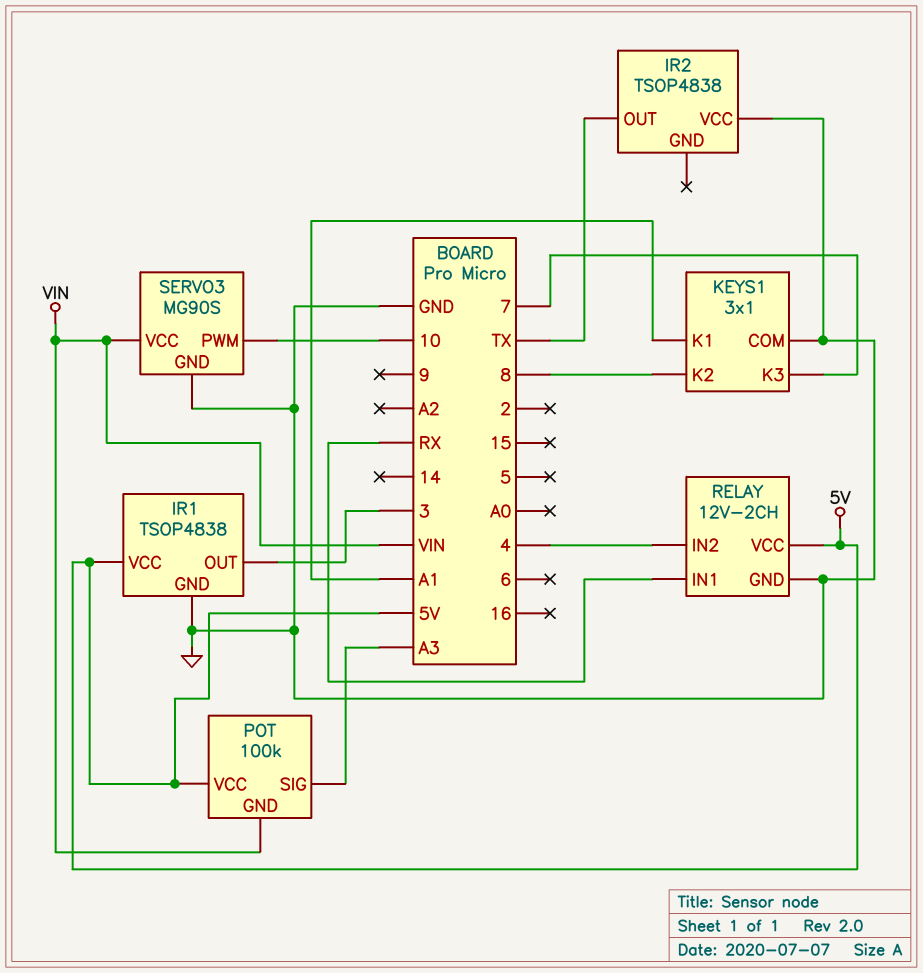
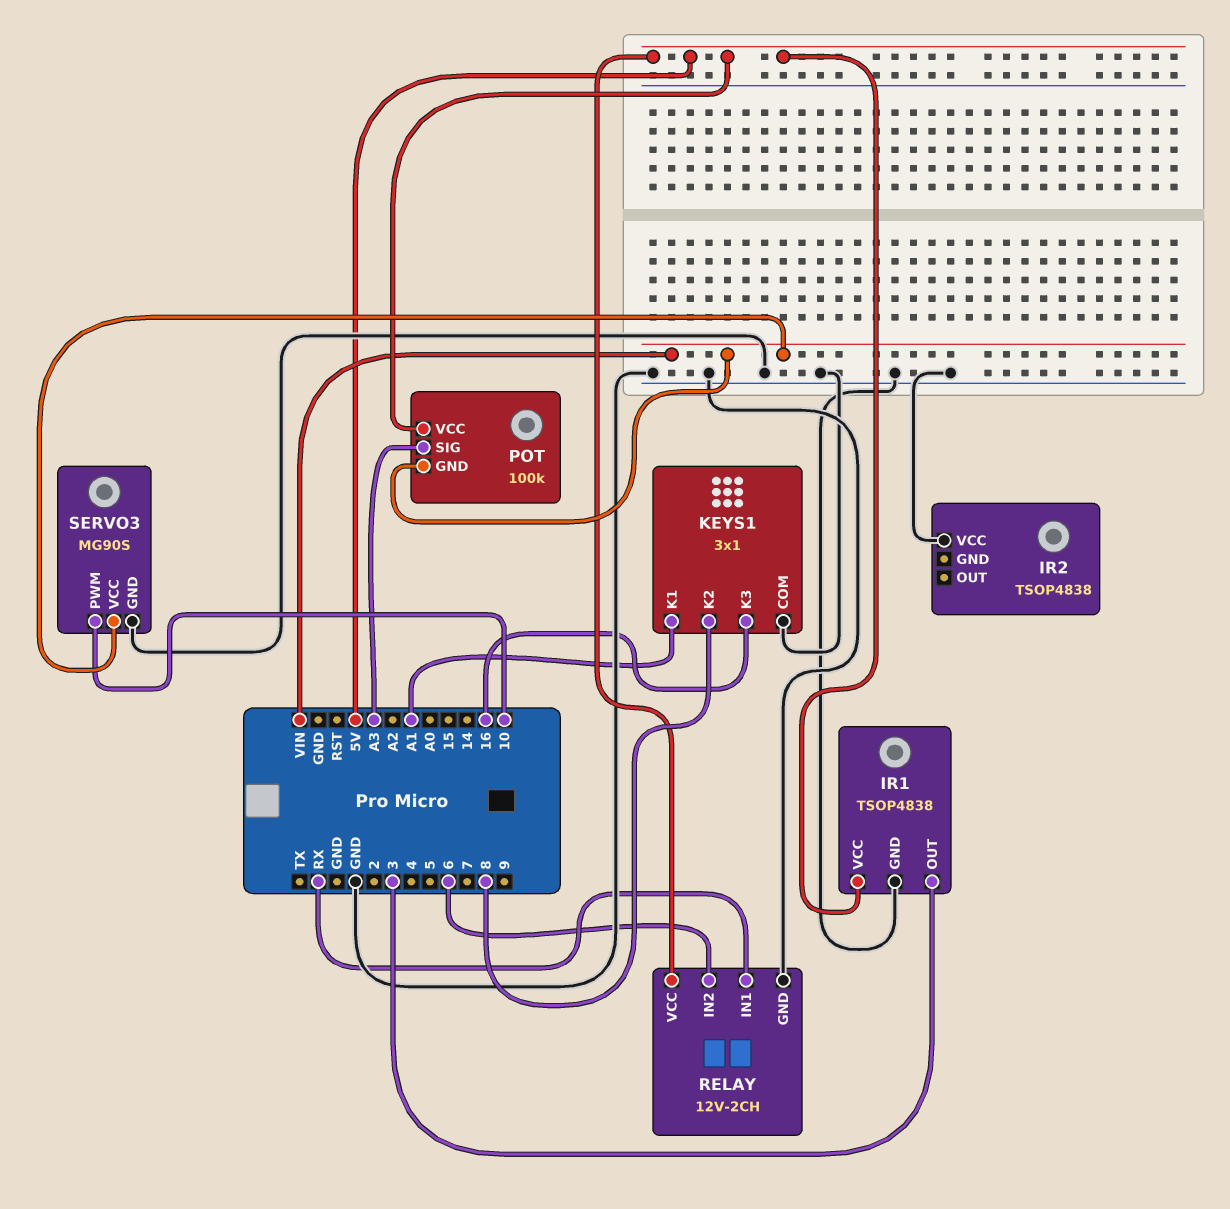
IR2 pin OUT: TX -> none
KEYS1 pin K3: 7 -> 16
RELAY pin IN2: 4 -> 6

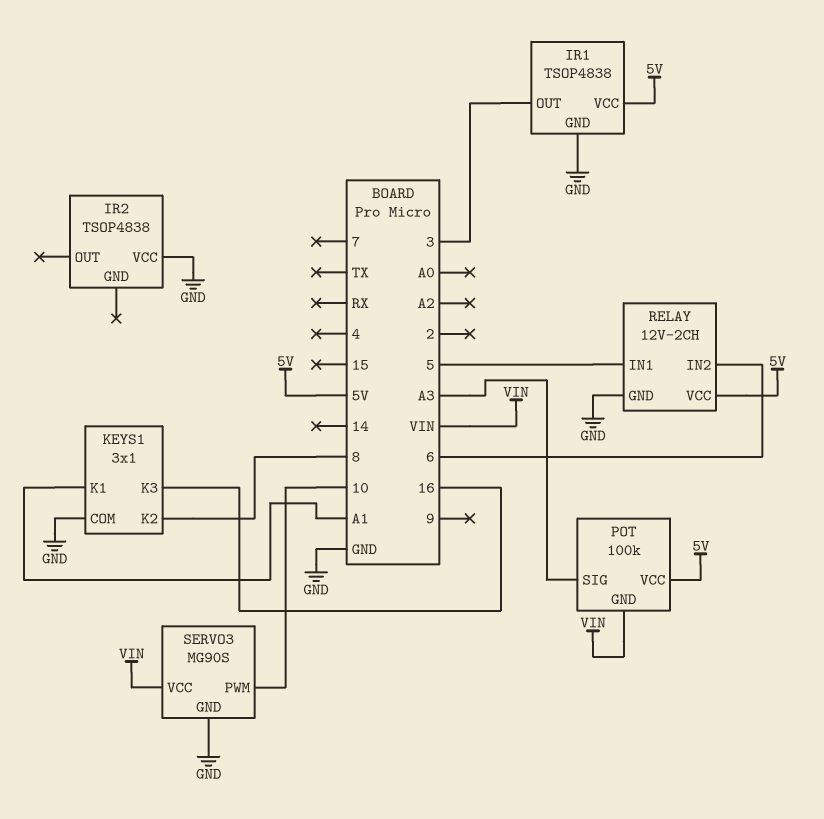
RELAY pin IN1: RX -> 5

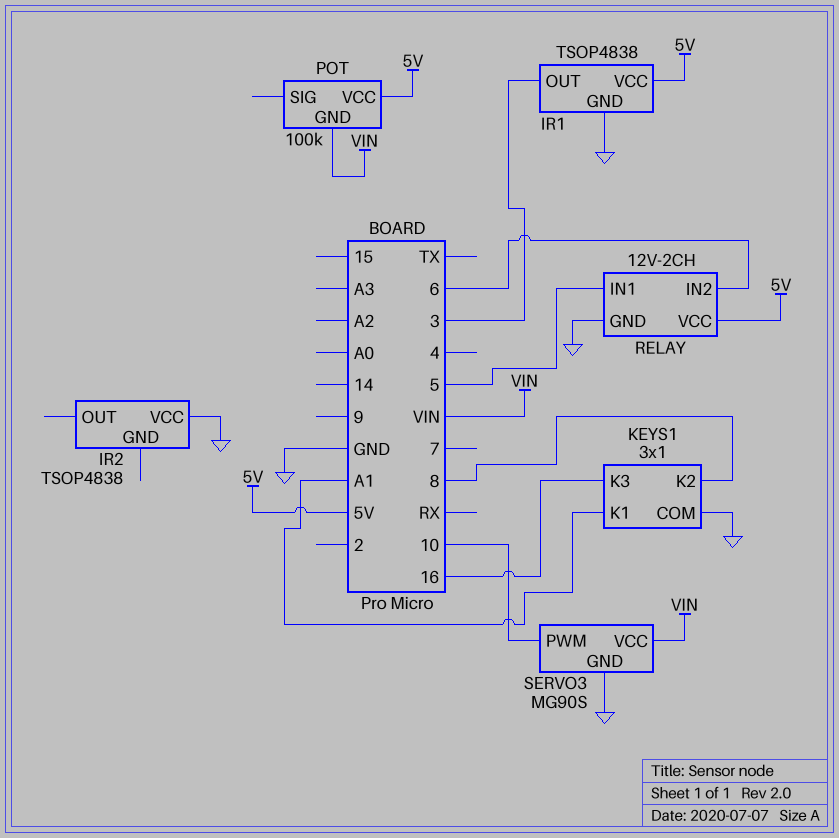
POT pin SIG: A3 -> none

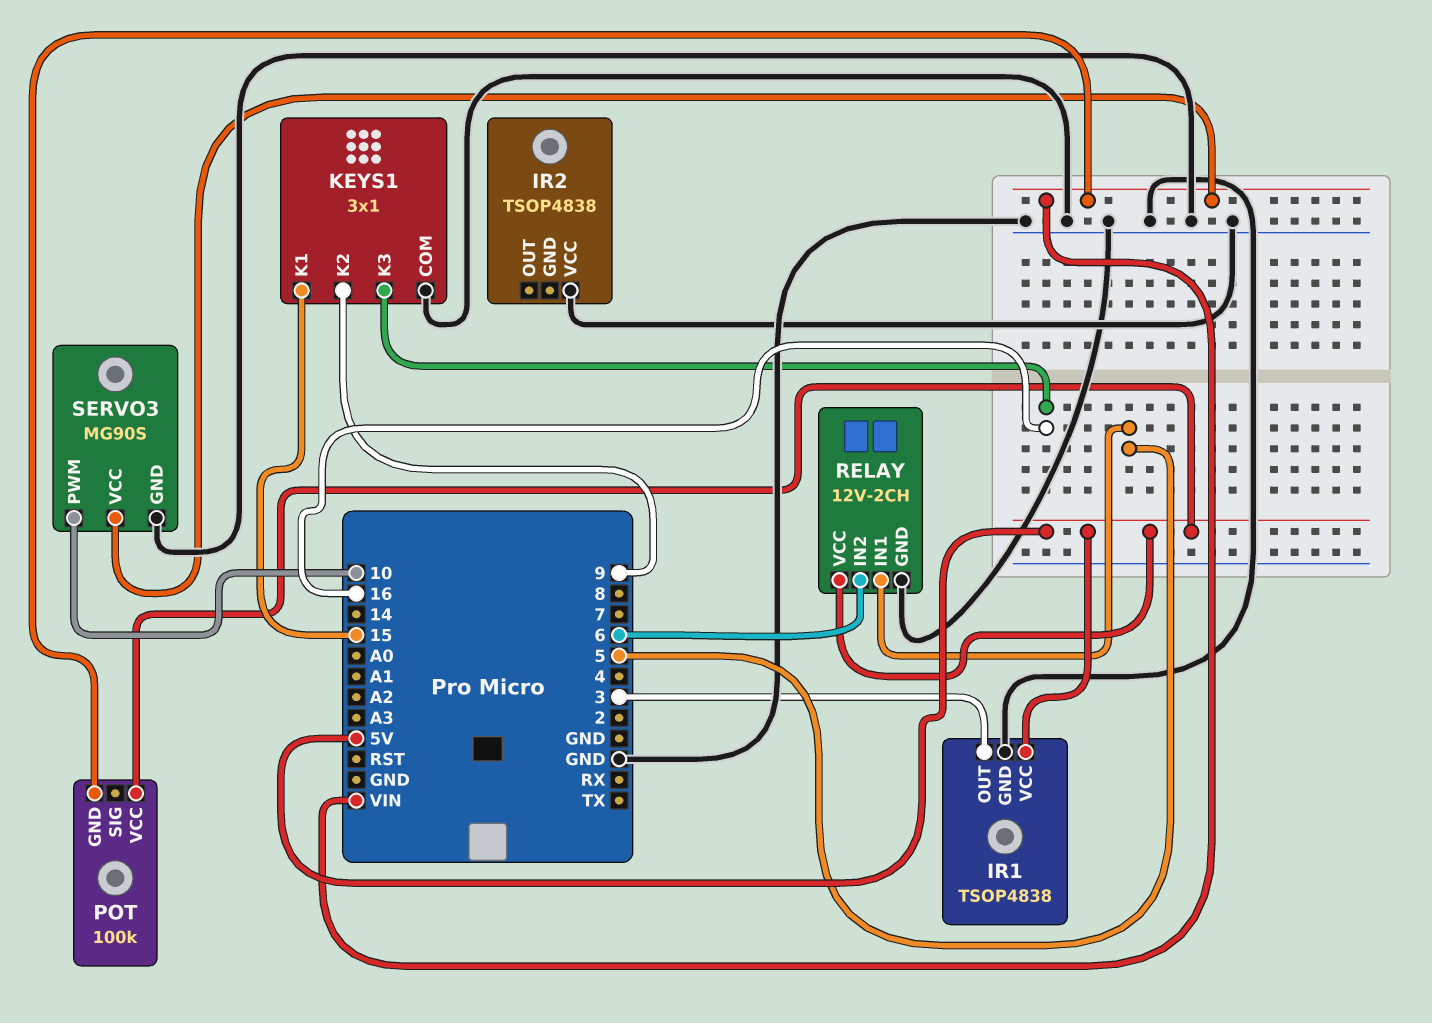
KEYS1 pin K1: A1 -> 15
KEYS1 pin K2: 8 -> 9

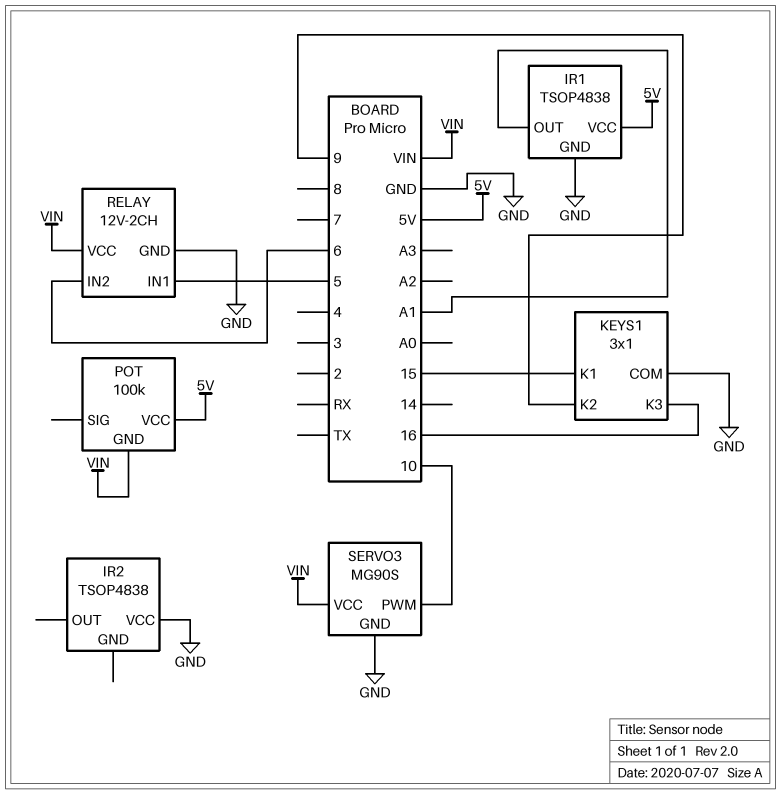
IR1 pin OUT: 3 -> A1
RELAY pin VCC: 5V -> VIN

